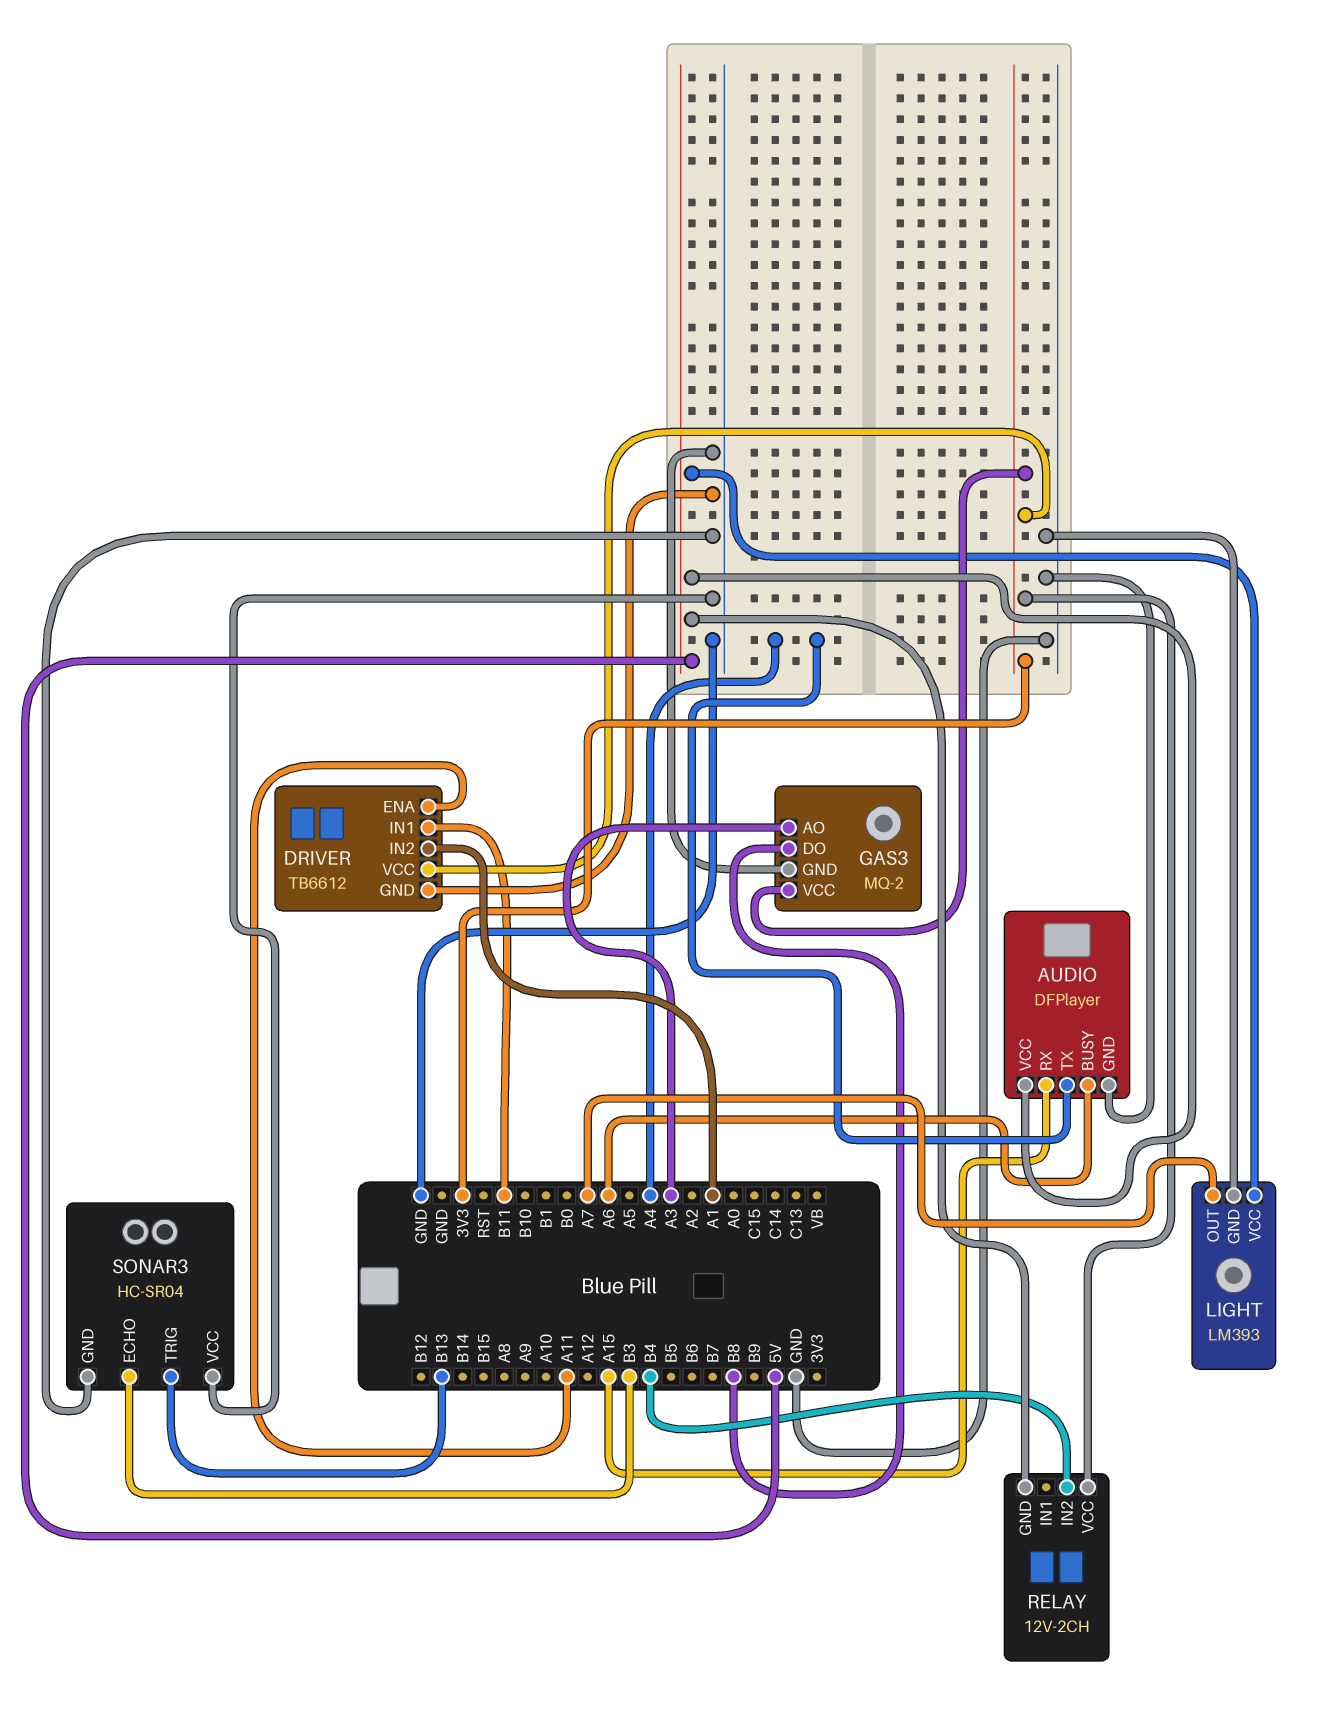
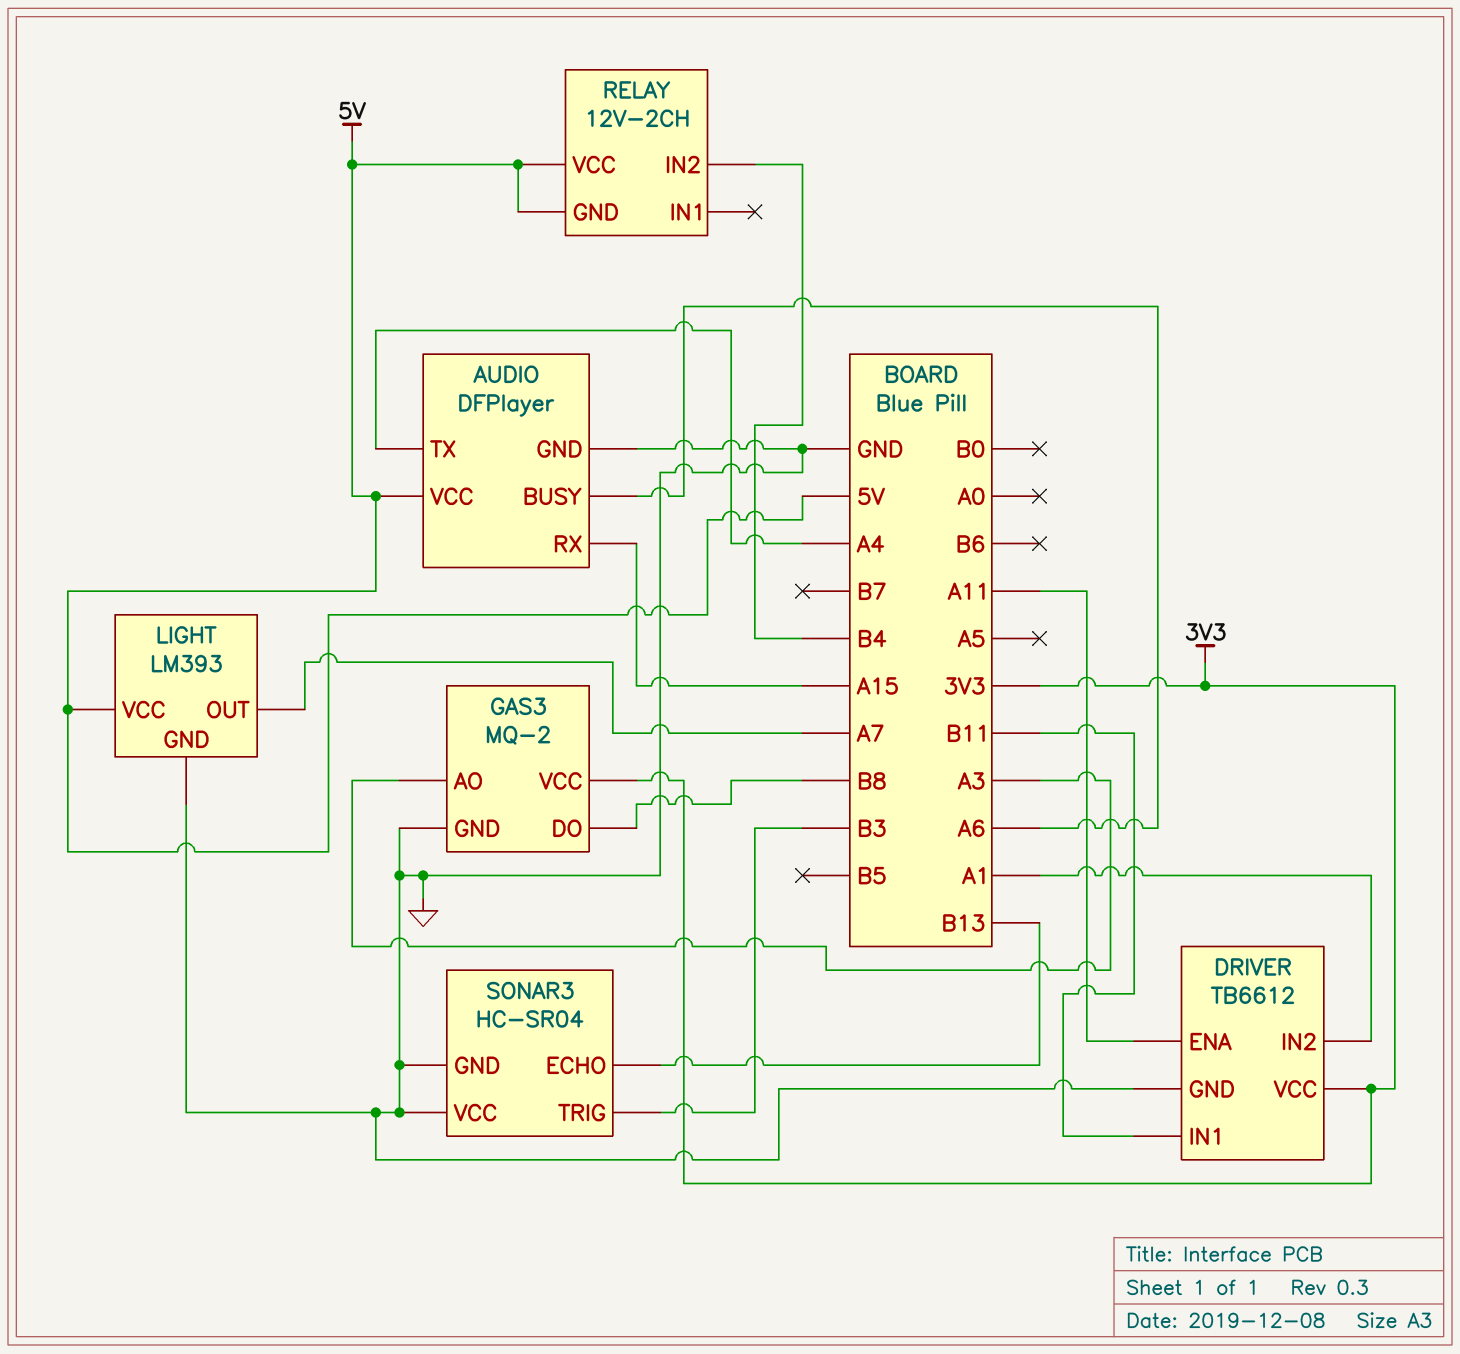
RELAY pin VCC: 3V3 -> 5V
SONAR3 pin ECHO: B3 -> B13
SONAR3 pin TRIG: B13 -> B3

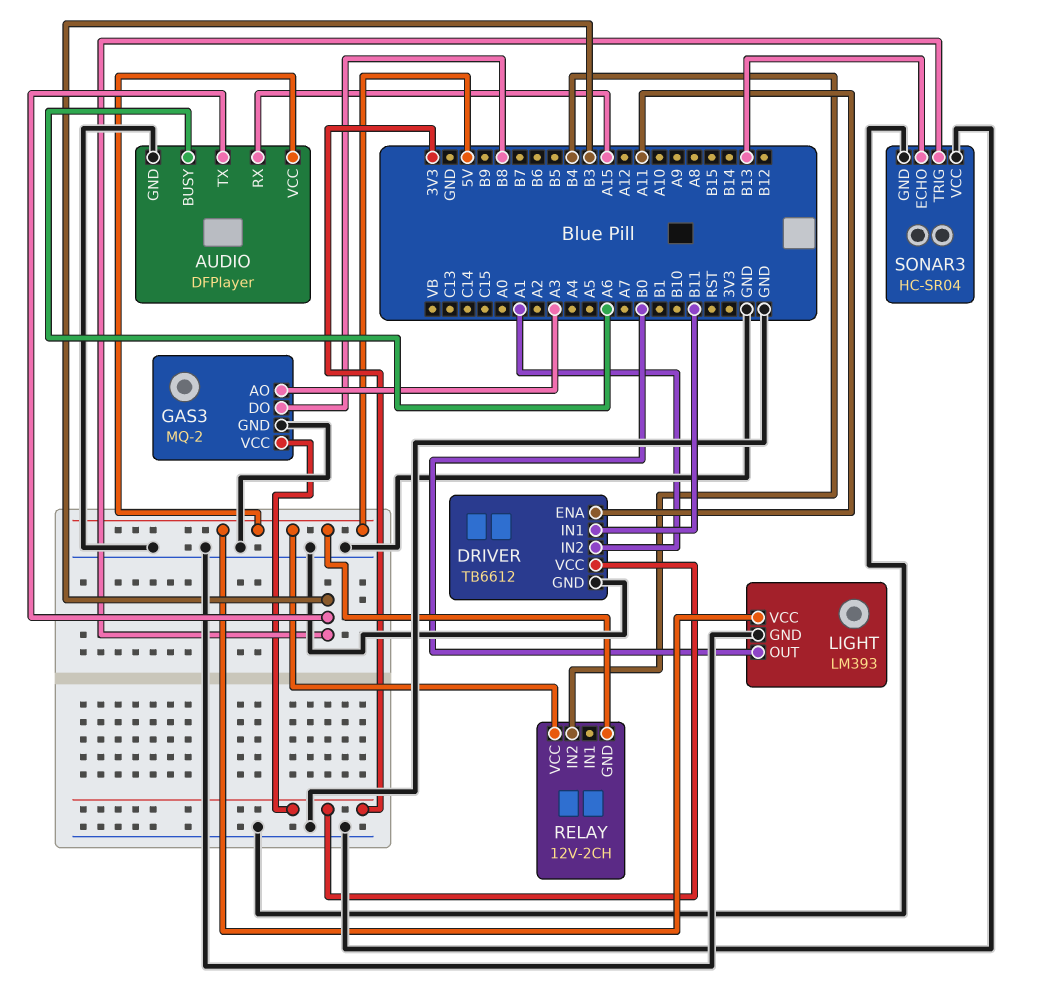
AUDIO pin TX: A4 -> B3
LIGHT pin OUT: A7 -> B0

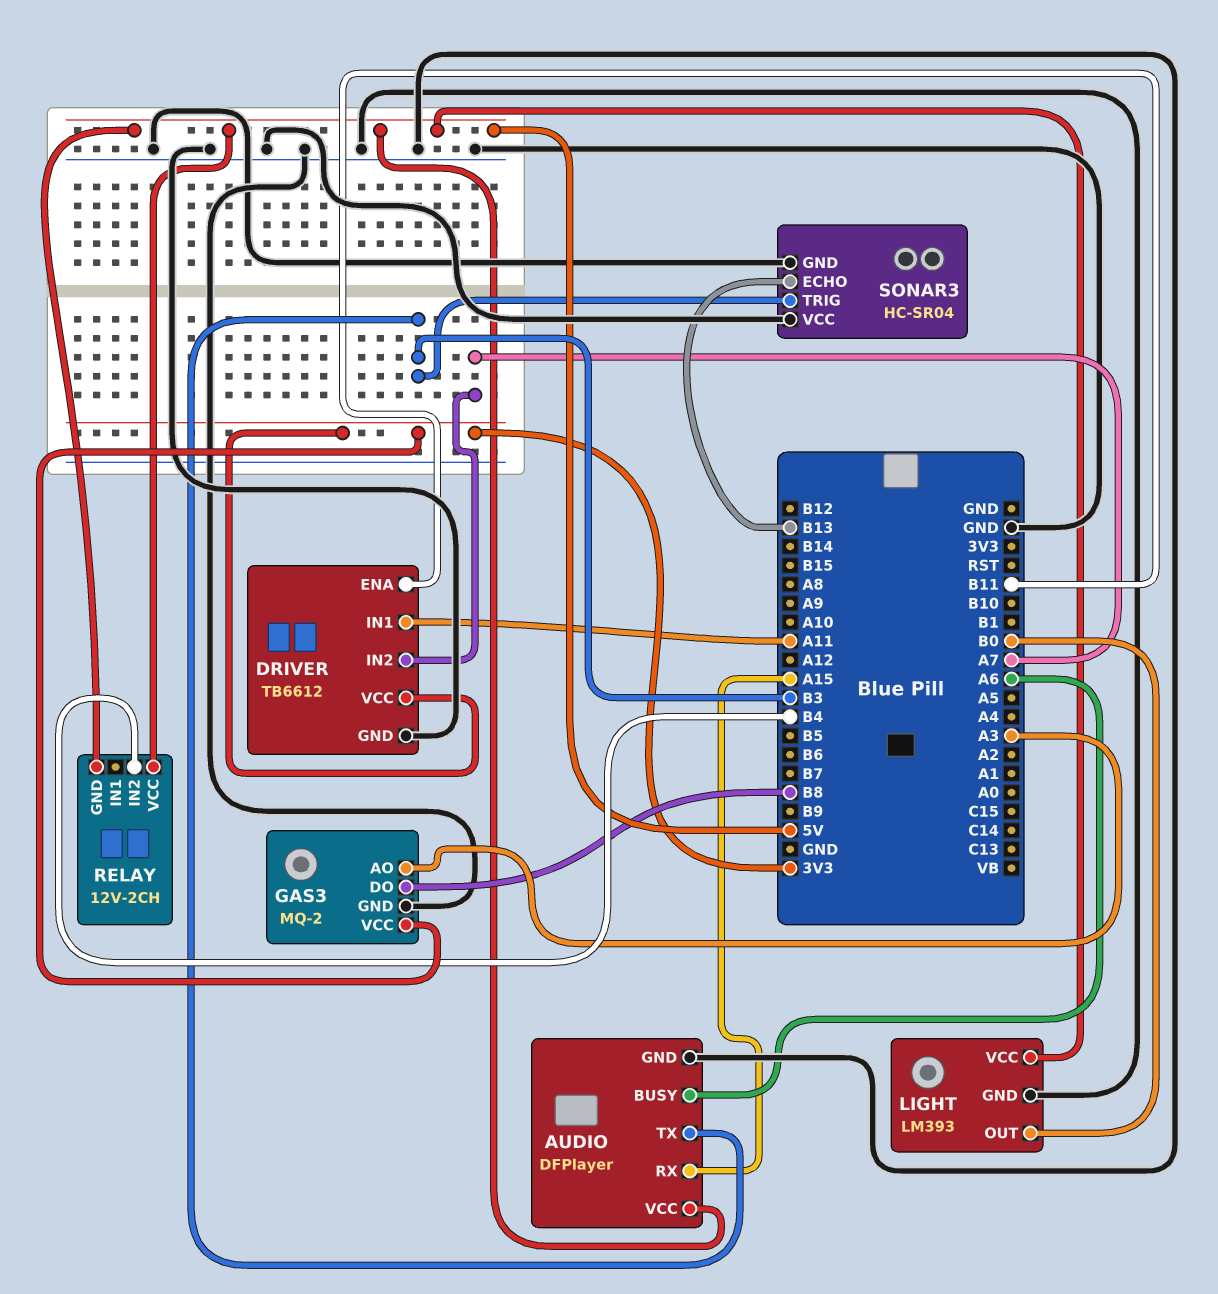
DRIVER pin ENA: A11 -> B11
DRIVER pin IN1: B11 -> A11
DRIVER pin IN2: A1 -> A7

